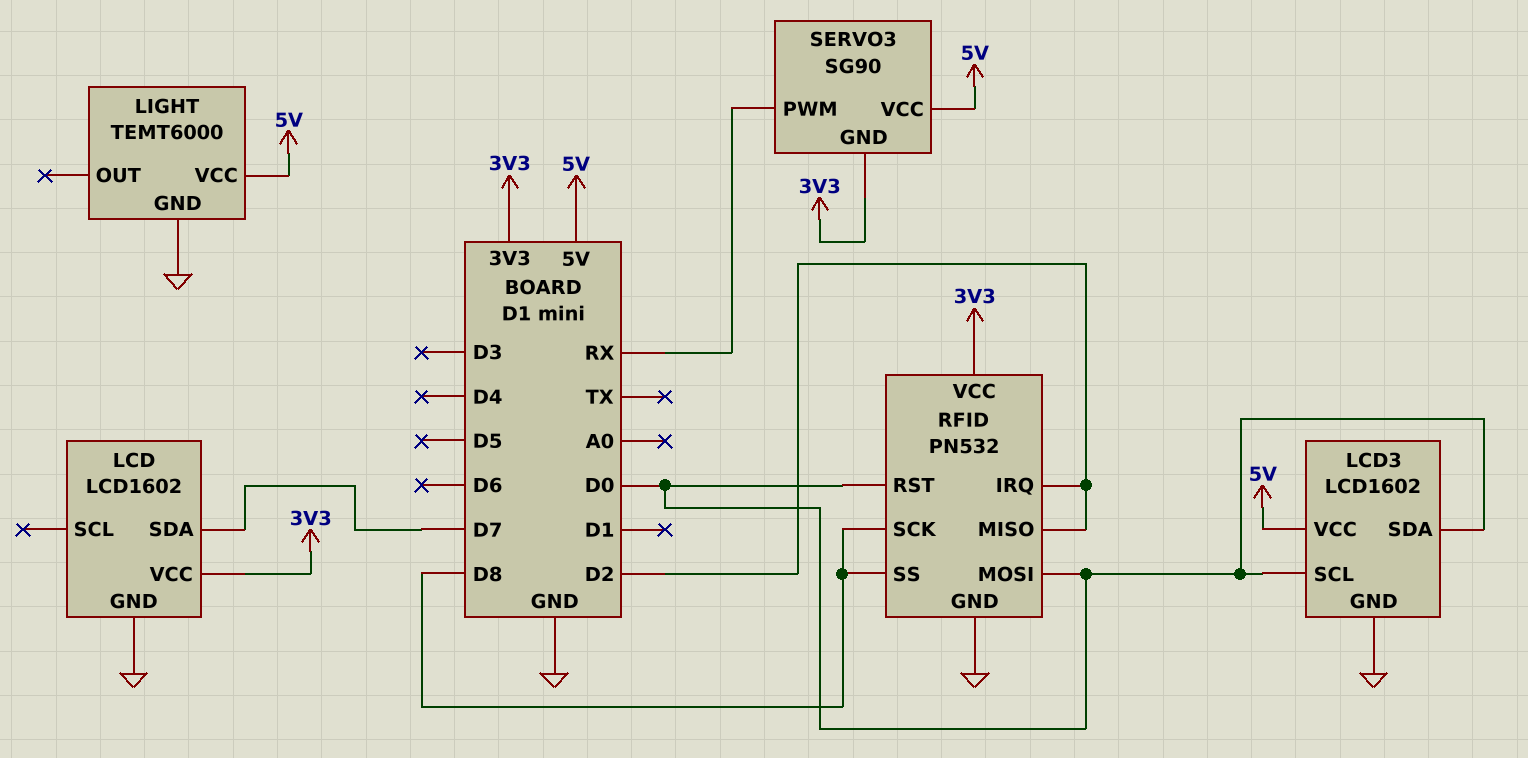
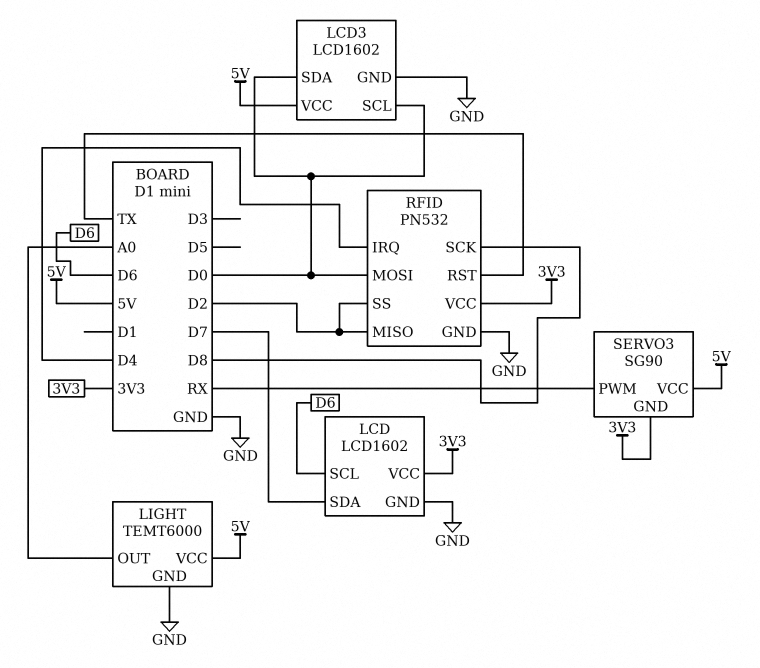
LCD pin SCL: none -> D6
LIGHT pin OUT: none -> A0
RFID pin IRQ: D2 -> D4
RFID pin RST: D0 -> TX
RFID pin SS: D8 -> D2

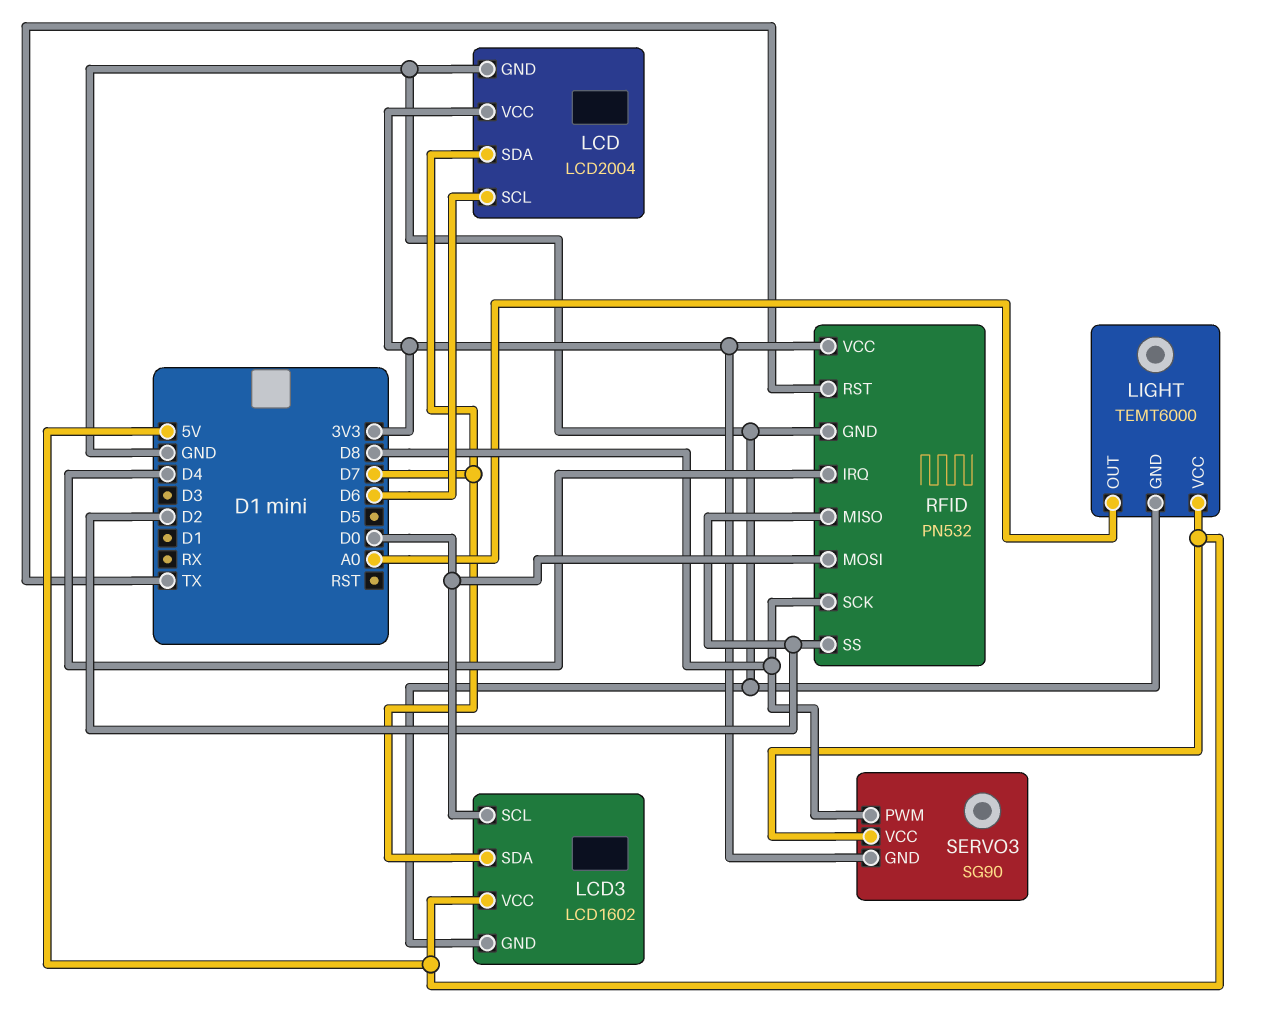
LCD: LCD1602 -> LCD2004
LCD3 pin SDA: D0 -> D7
SERVO3 pin PWM: RX -> D8

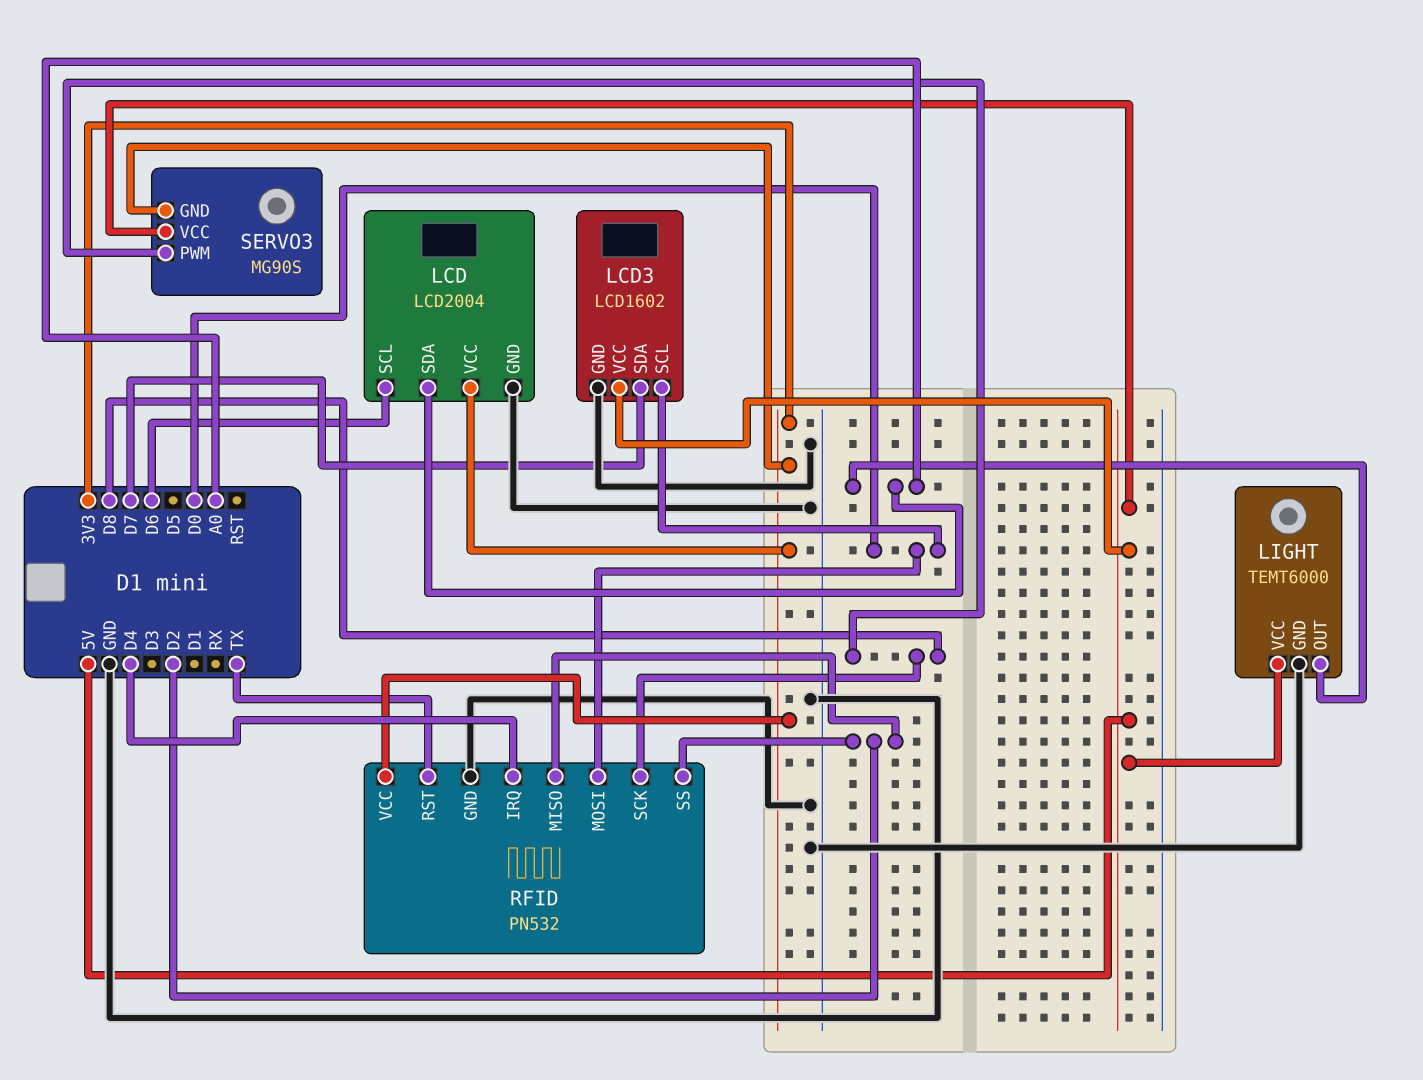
LCD pin SDA: D7 -> A0
SERVO3: SG90 -> MG90S

